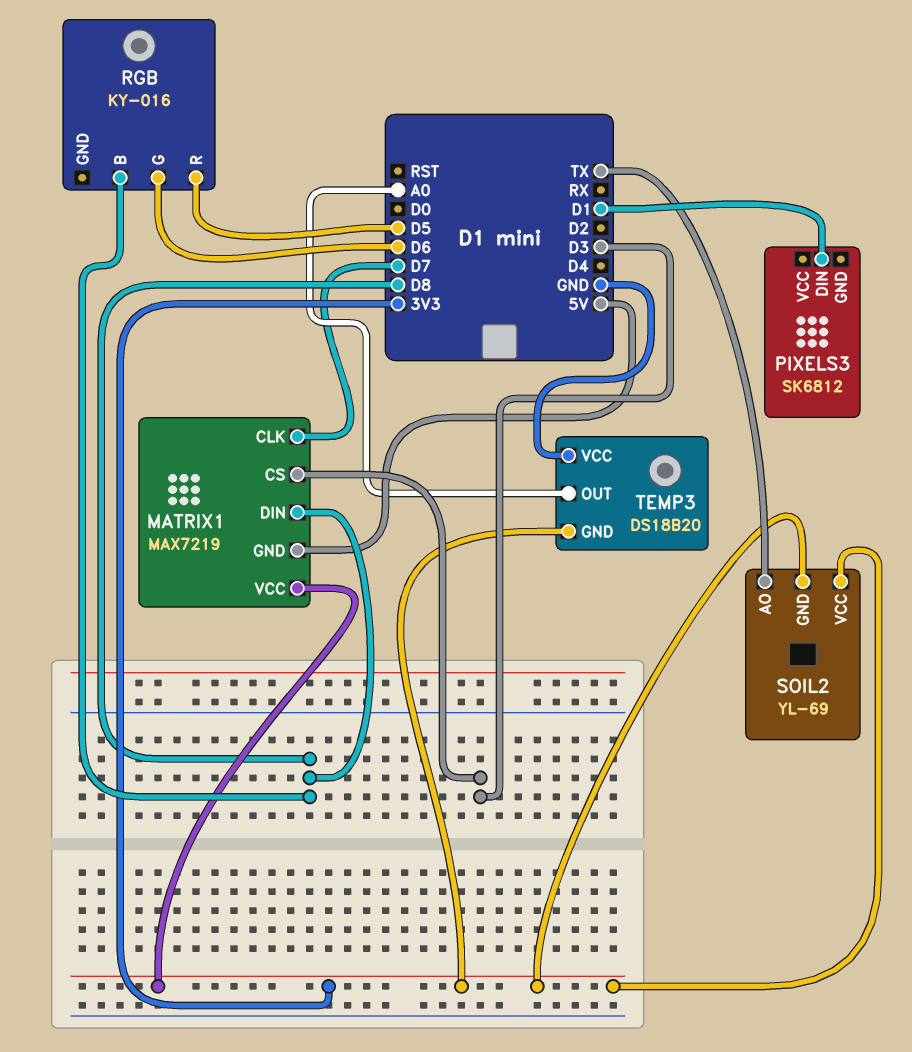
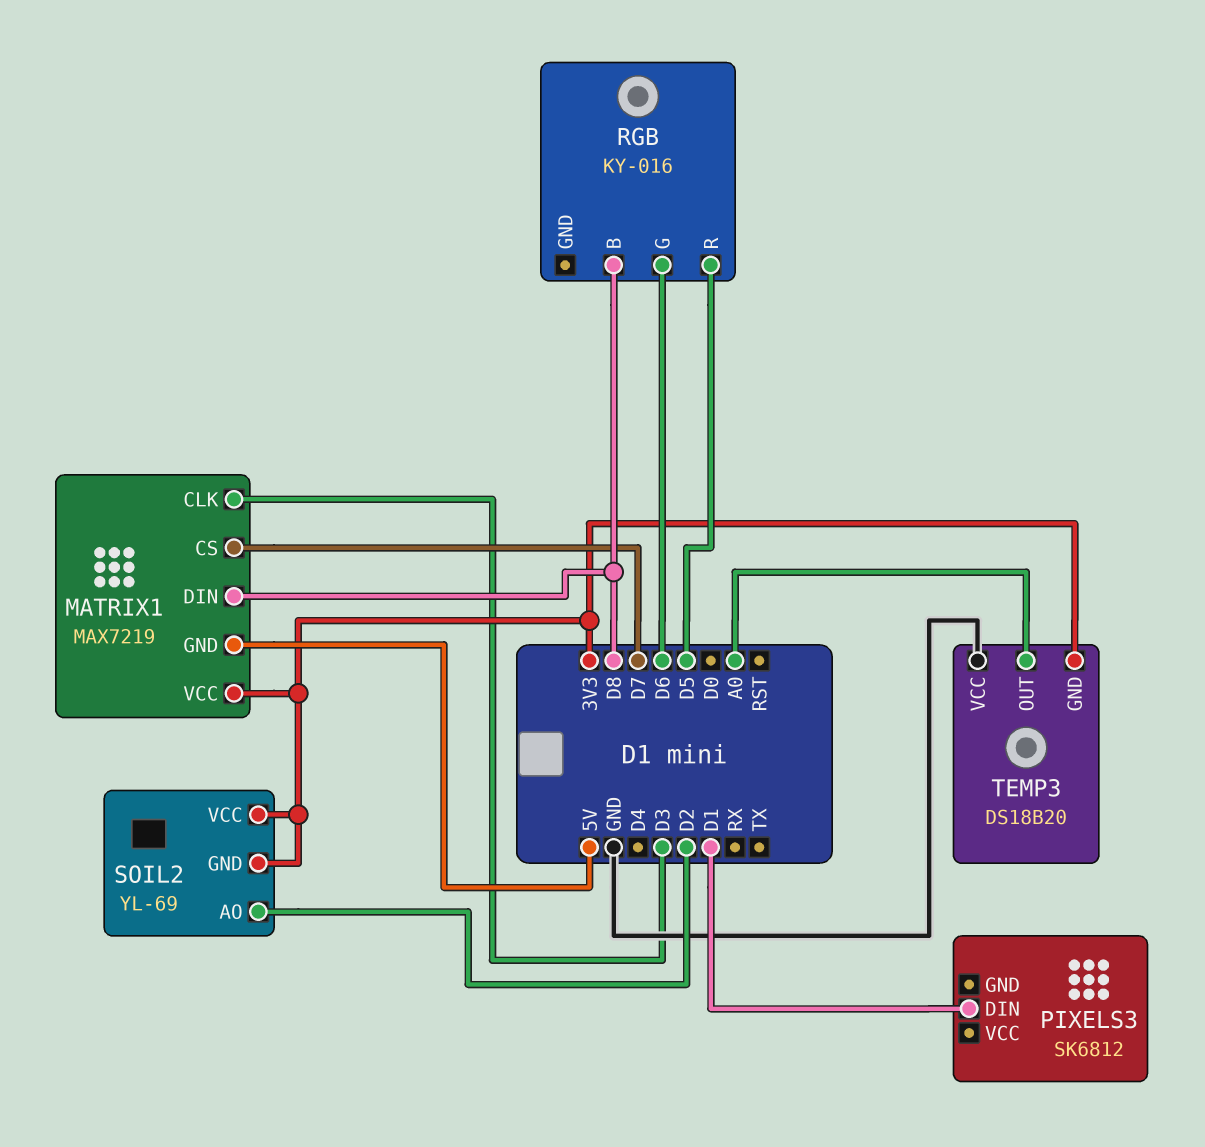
MATRIX1 pin CLK: D7 -> D3
MATRIX1 pin CS: D3 -> D7
SOIL2 pin AO: TX -> D2

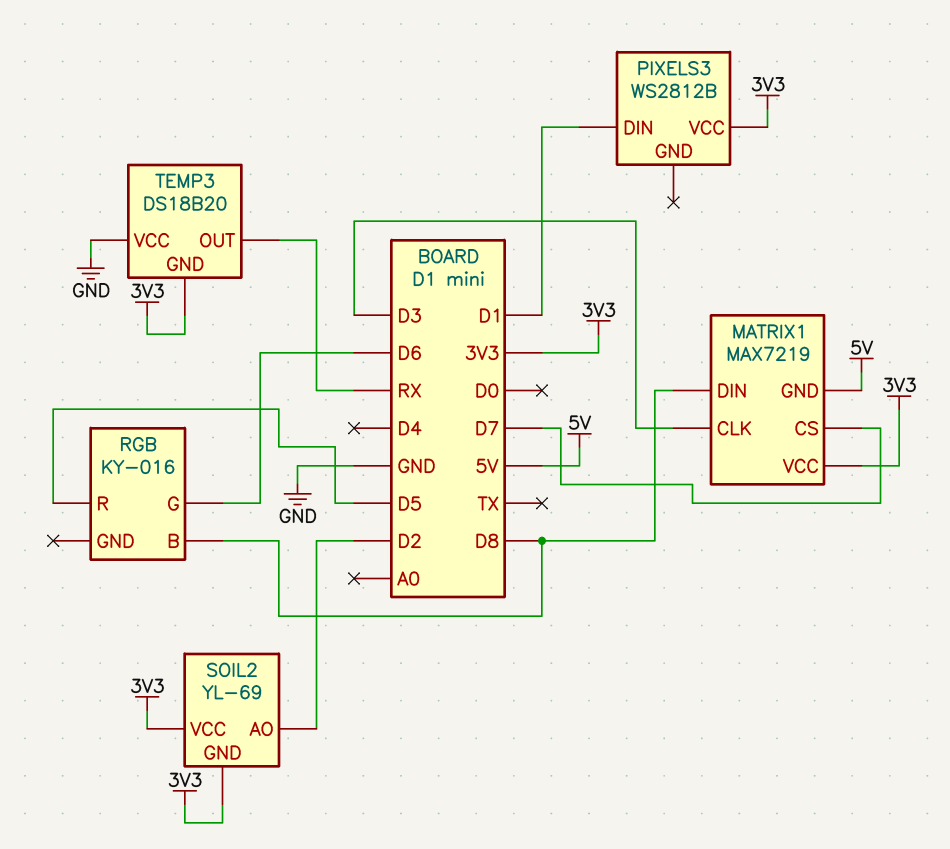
PIXELS3: SK6812 -> WS2812B
PIXELS3 pin VCC: none -> 3V3
TEMP3 pin OUT: A0 -> RX

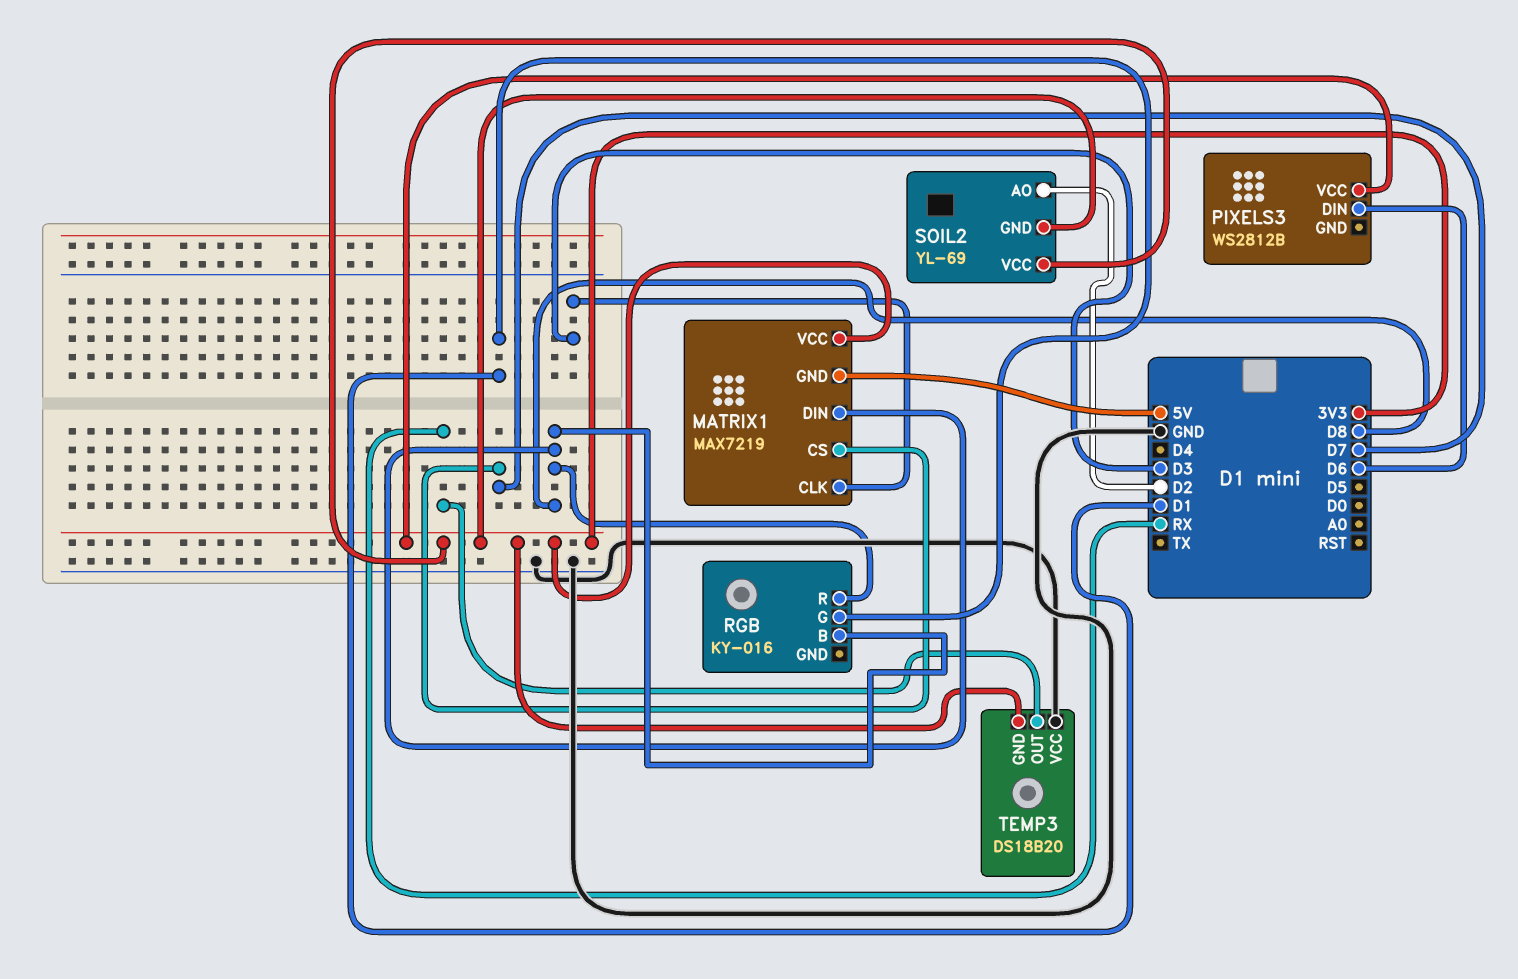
PIXELS3 pin DIN: D1 -> D6
RGB pin G: D6 -> D1
RGB pin R: D5 -> D8

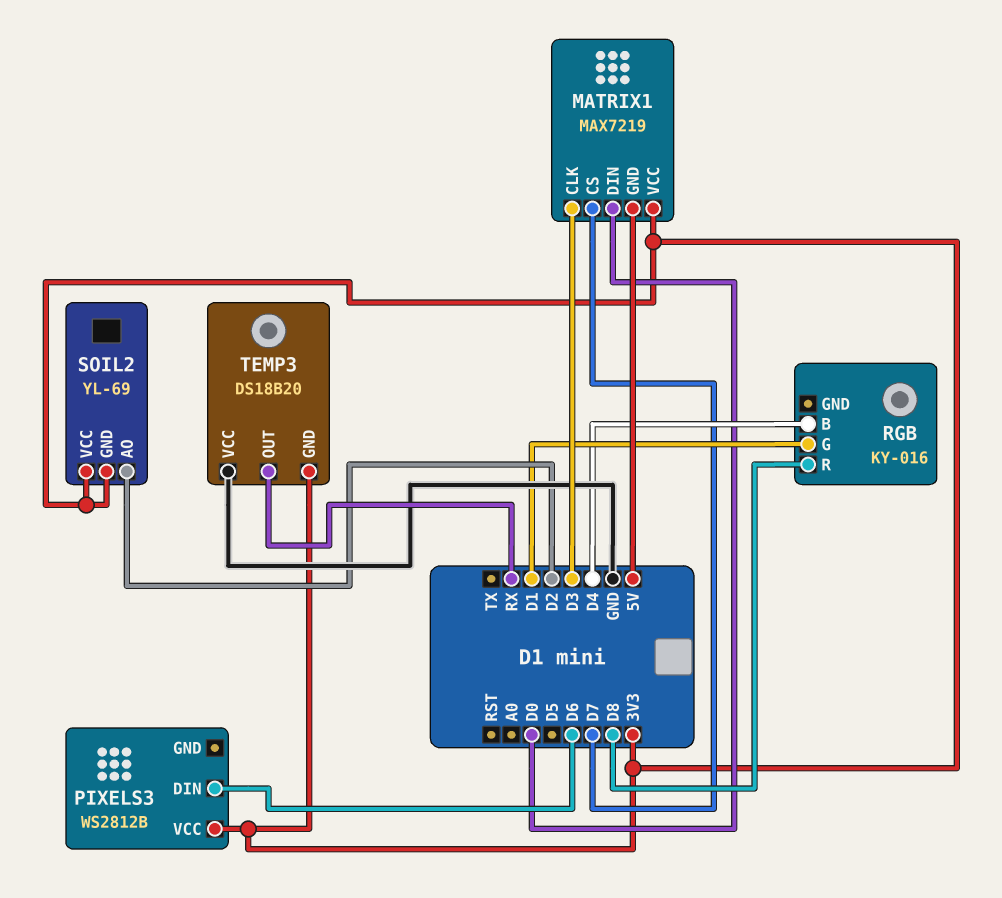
MATRIX1 pin DIN: D8 -> D0
RGB pin B: D8 -> D4

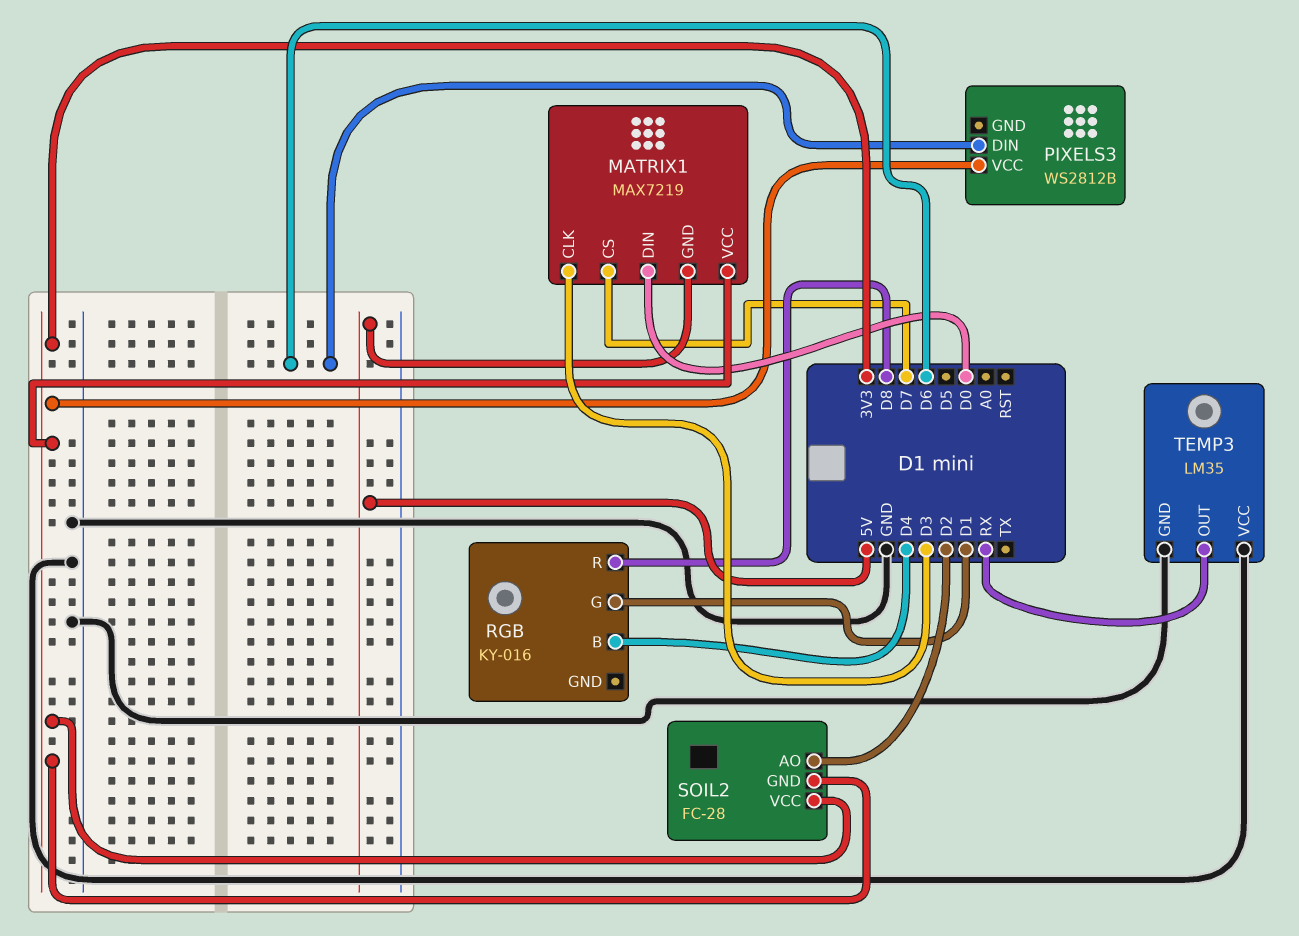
SOIL2: YL-69 -> FC-28
TEMP3: DS18B20 -> LM35
TEMP3 pin GND: 3V3 -> GND

